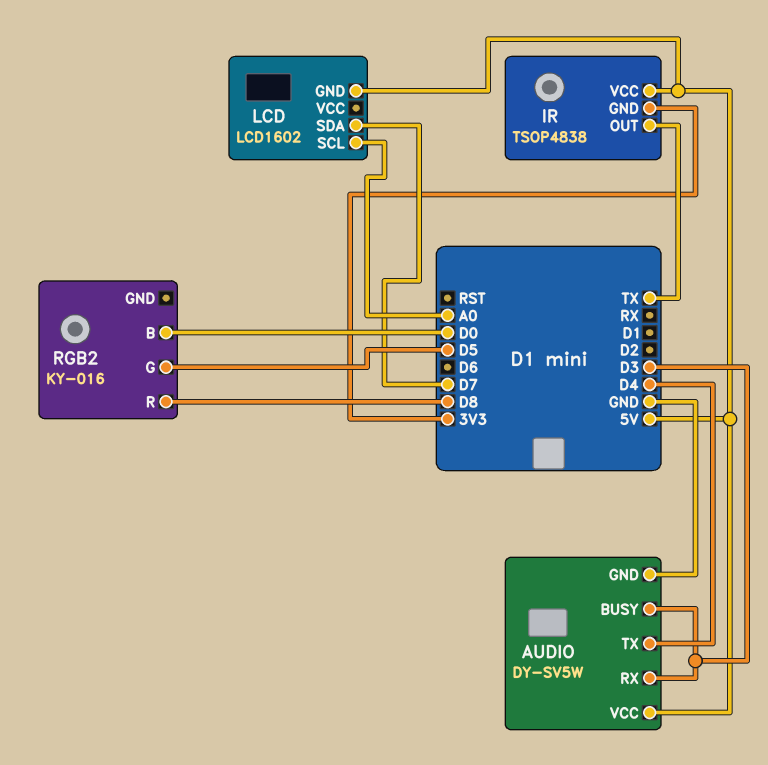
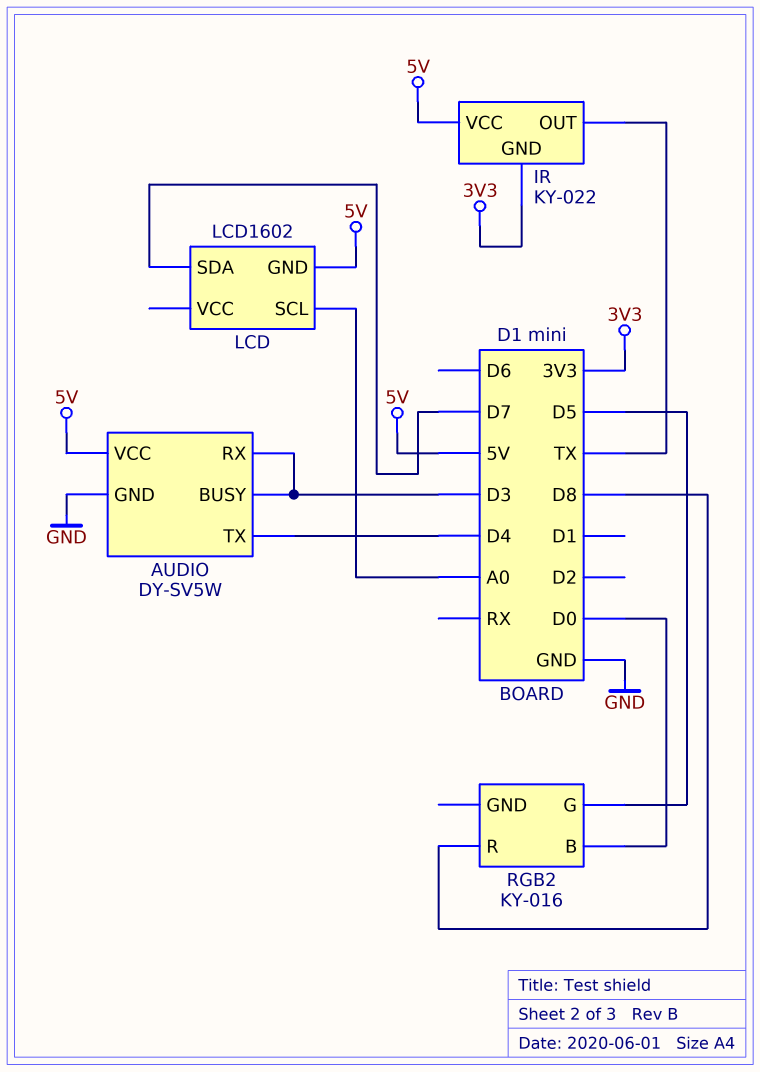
IR: TSOP4838 -> KY-022

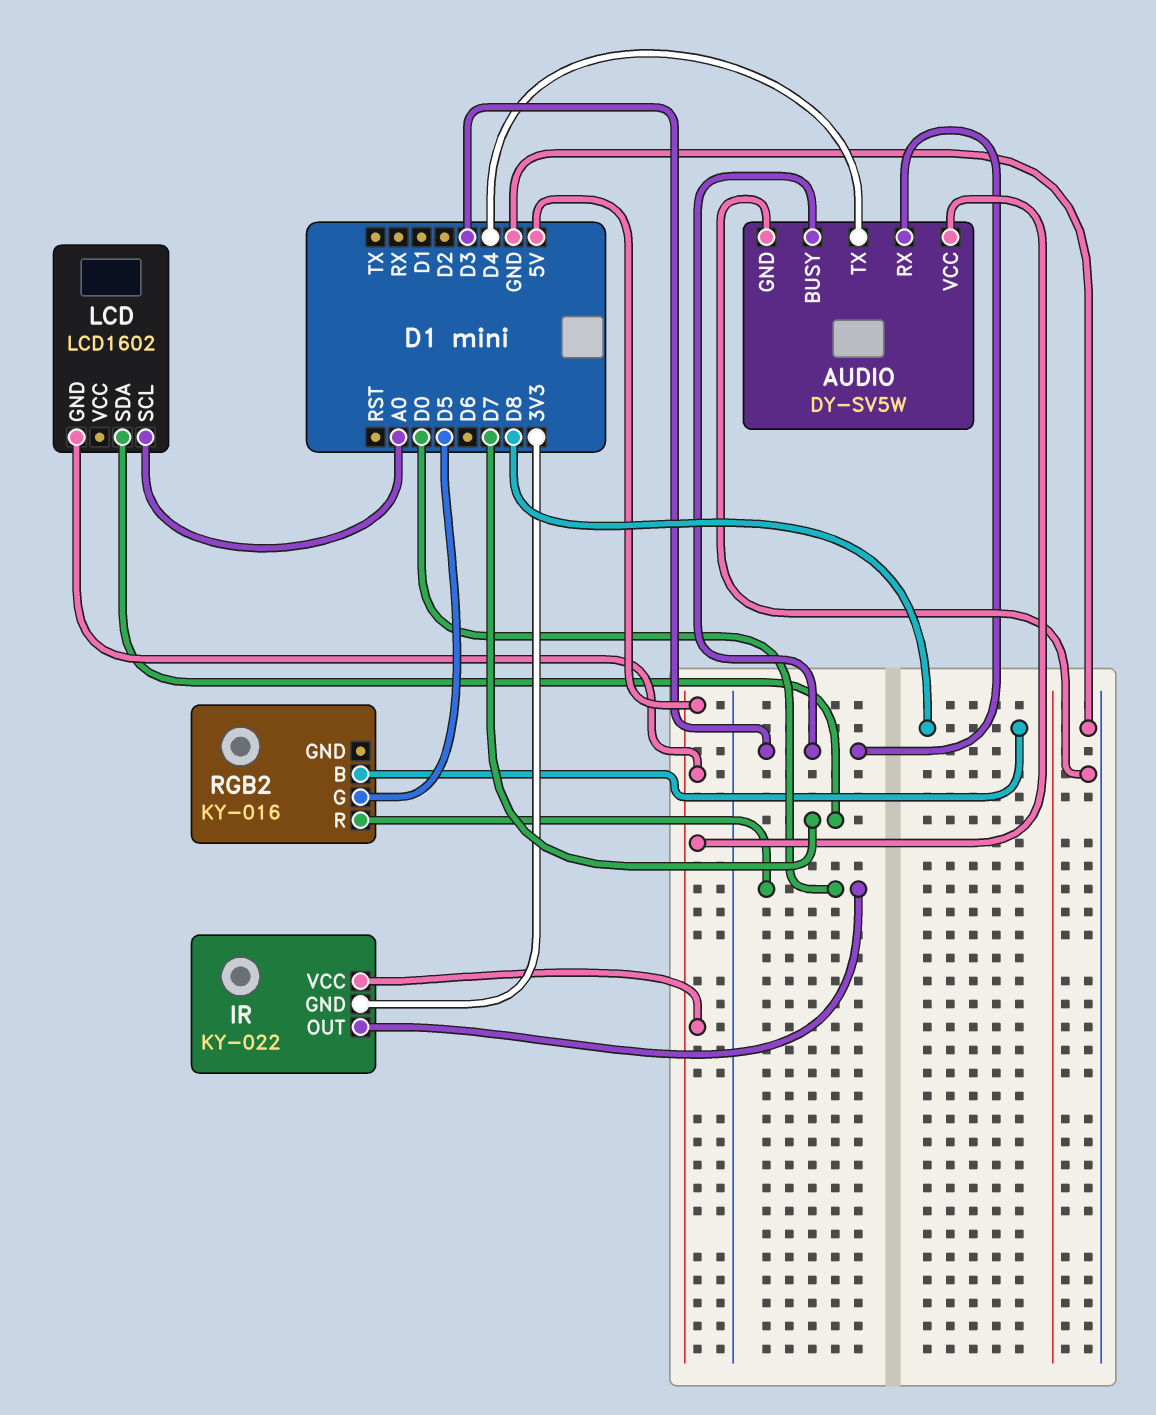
IR pin OUT: TX -> D0
RGB2 pin B: D0 -> D8
RGB2 pin R: D8 -> D0

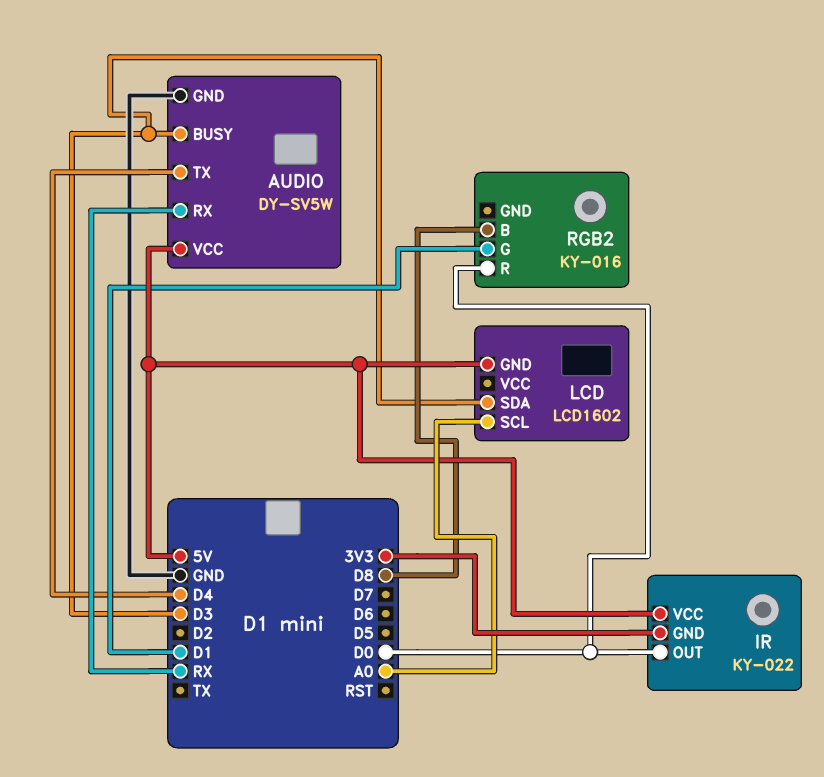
AUDIO pin RX: D3 -> RX
LCD pin SDA: D7 -> D3
RGB2 pin G: D5 -> D1

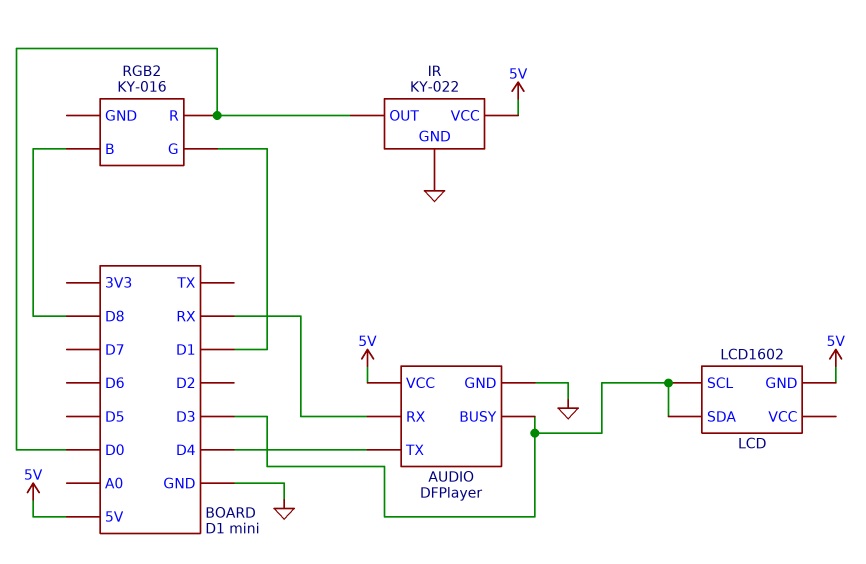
AUDIO: DY-SV5W -> DFPlayer
IR pin GND: 3V3 -> GND
LCD pin SCL: A0 -> D3

